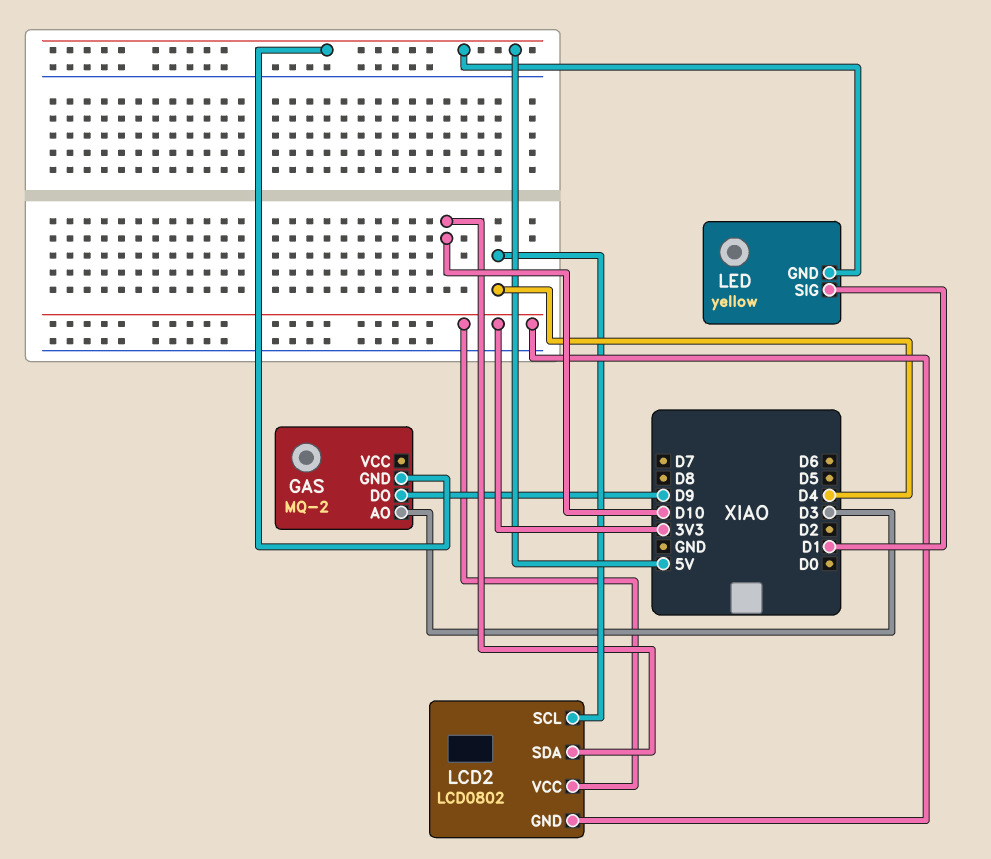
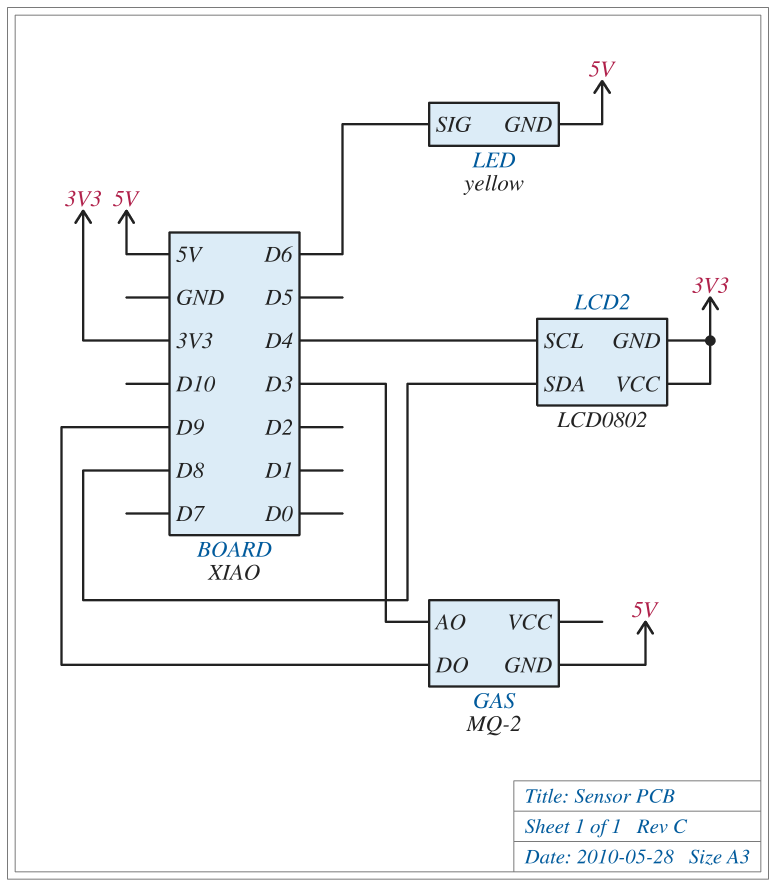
LCD2 pin SDA: D10 -> D8
LED pin SIG: D1 -> D6

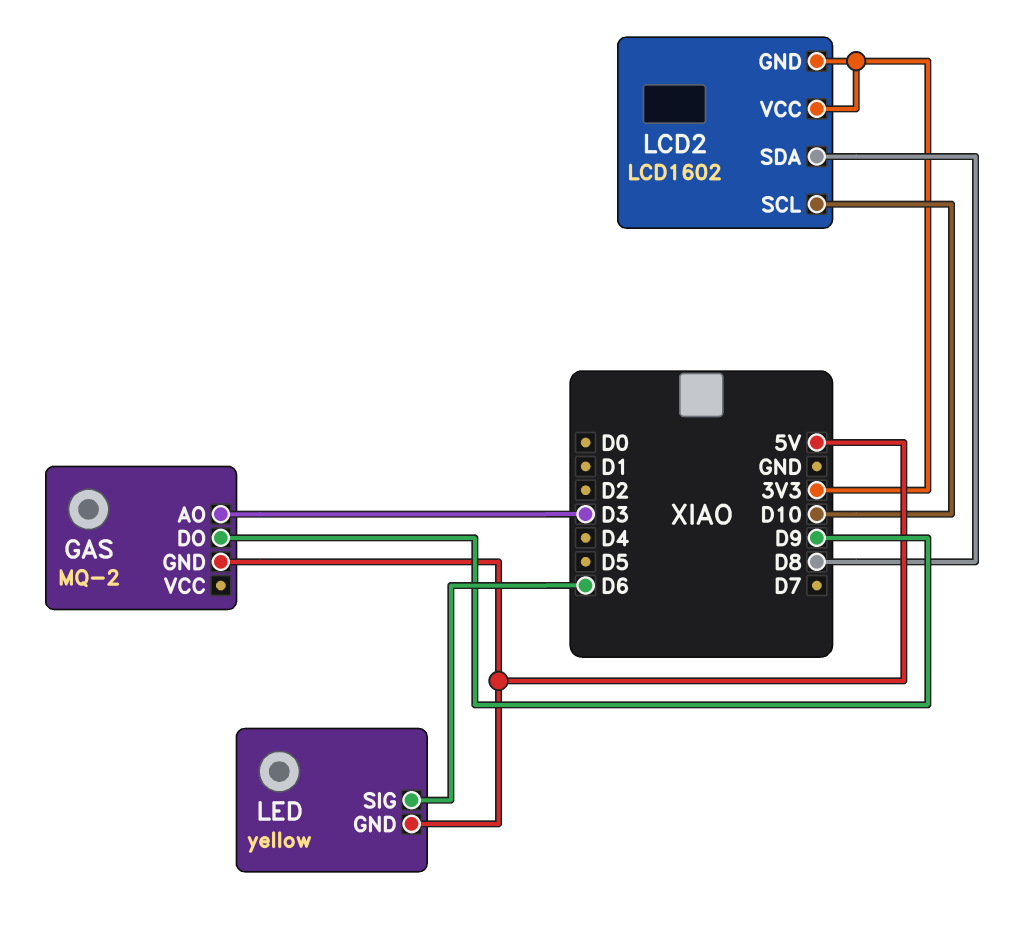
LCD2: LCD0802 -> LCD1602
LCD2 pin SCL: D4 -> D10

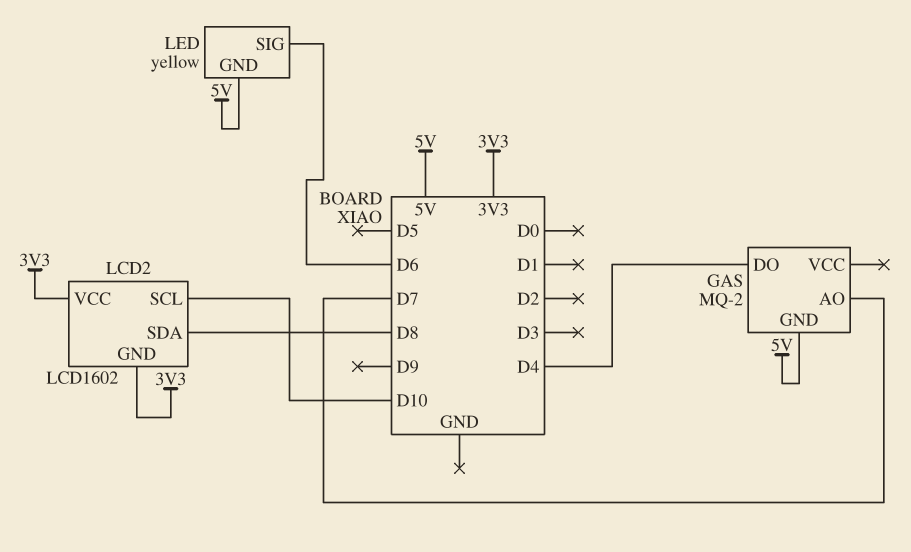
GAS pin AO: D3 -> D7
GAS pin DO: D9 -> D4

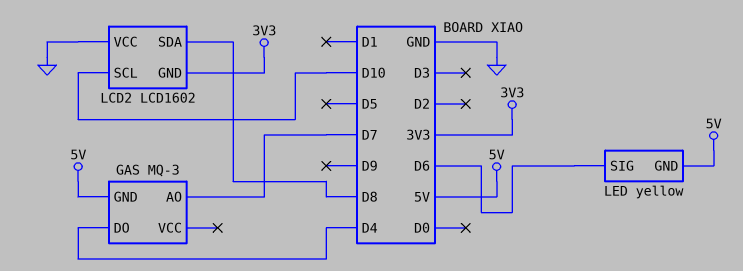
GAS: MQ-2 -> MQ-3
LCD2 pin VCC: 3V3 -> GND

